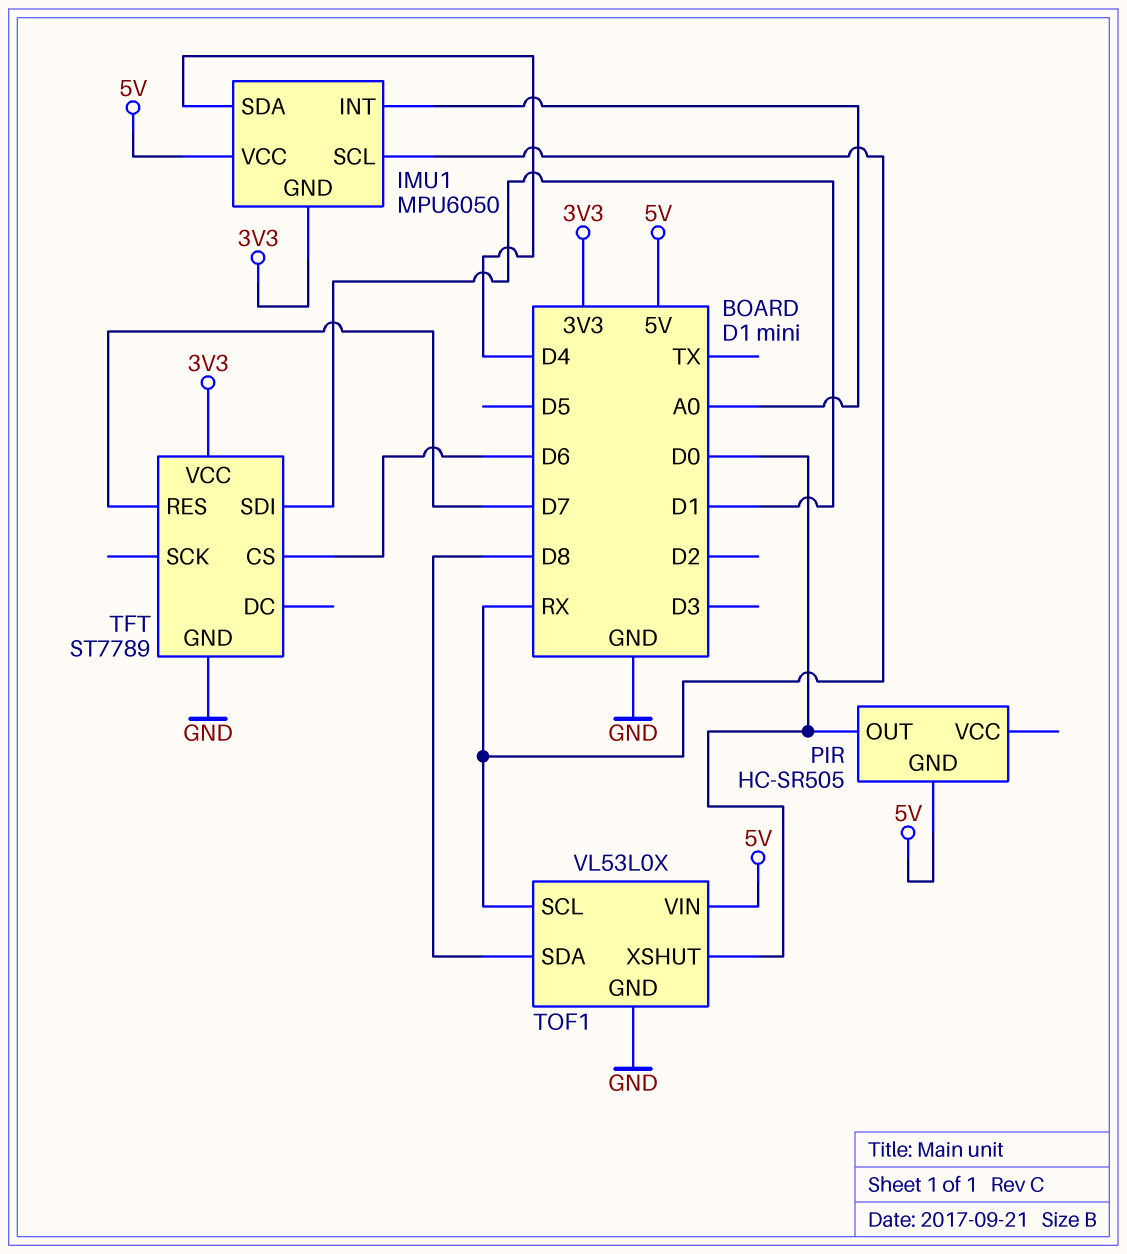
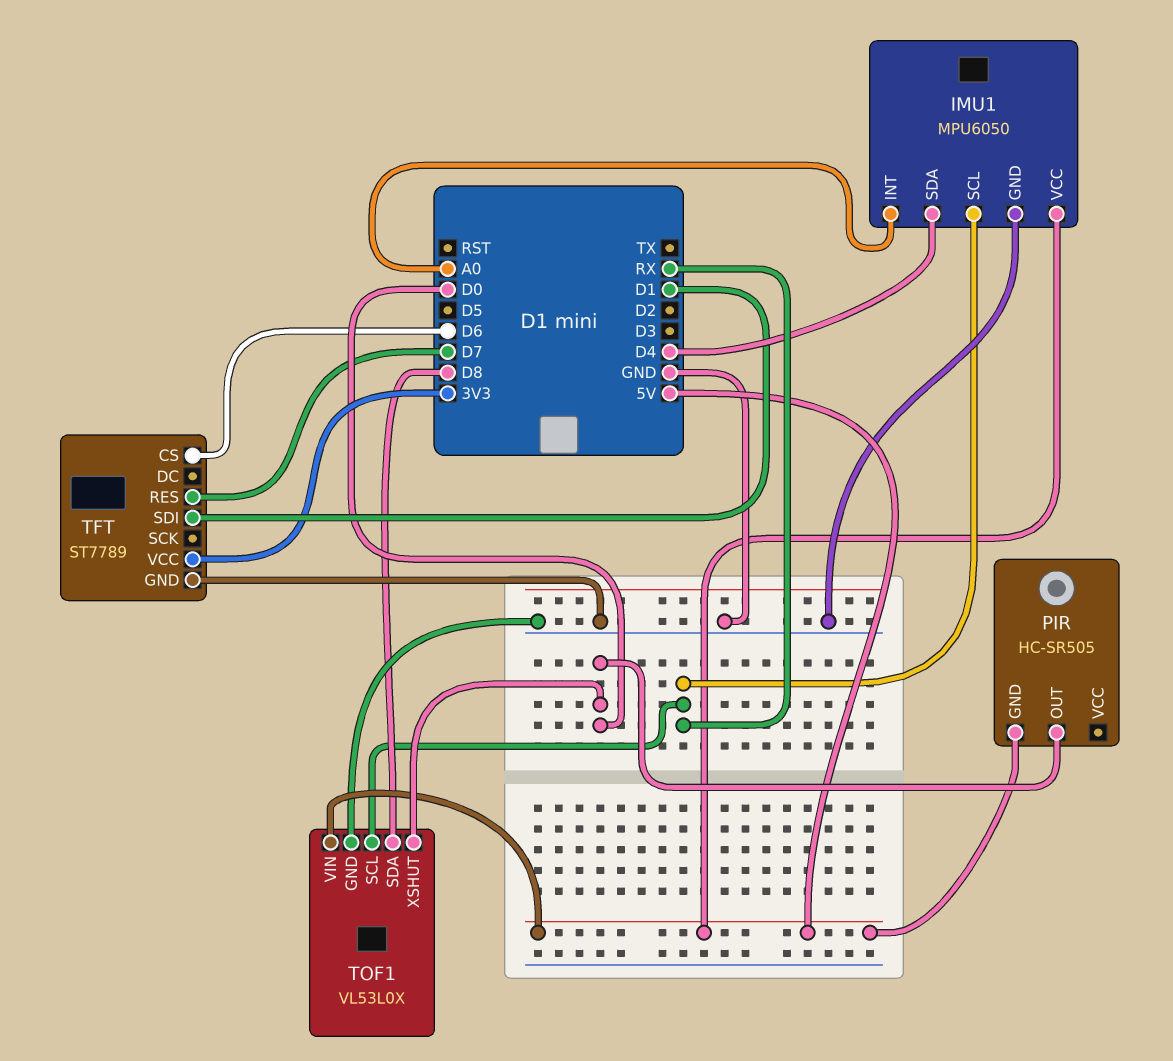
IMU1 pin GND: 3V3 -> GND

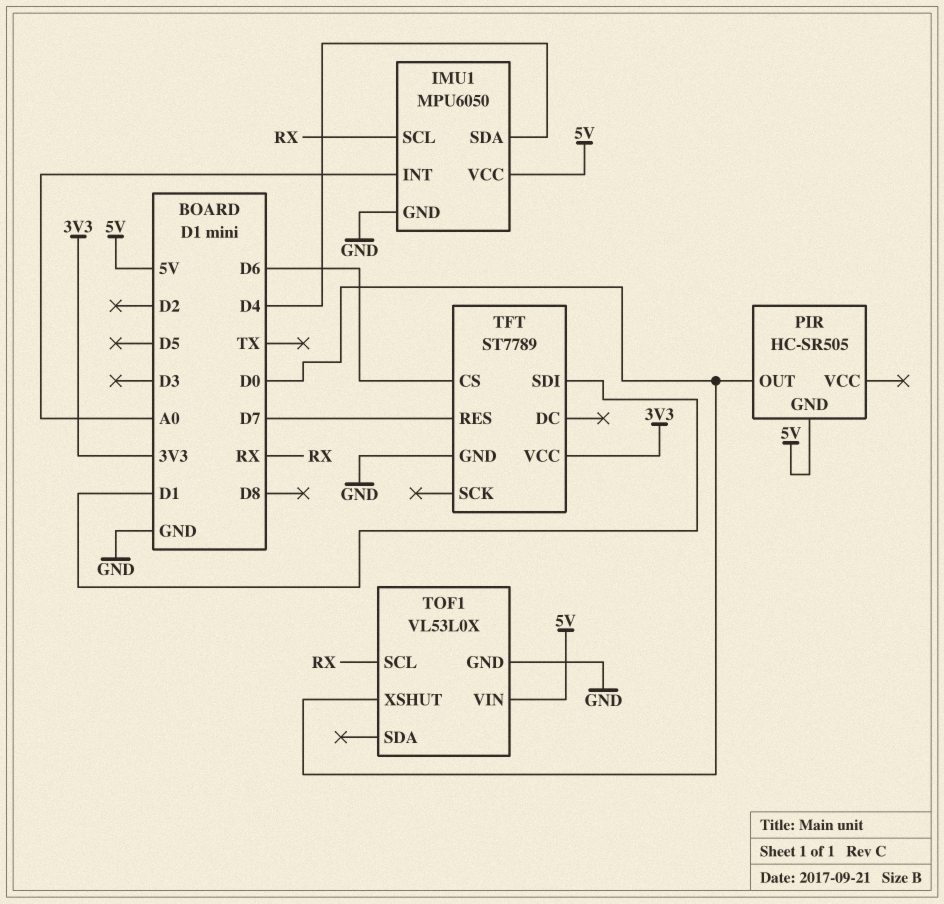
TOF1 pin SDA: D8 -> none

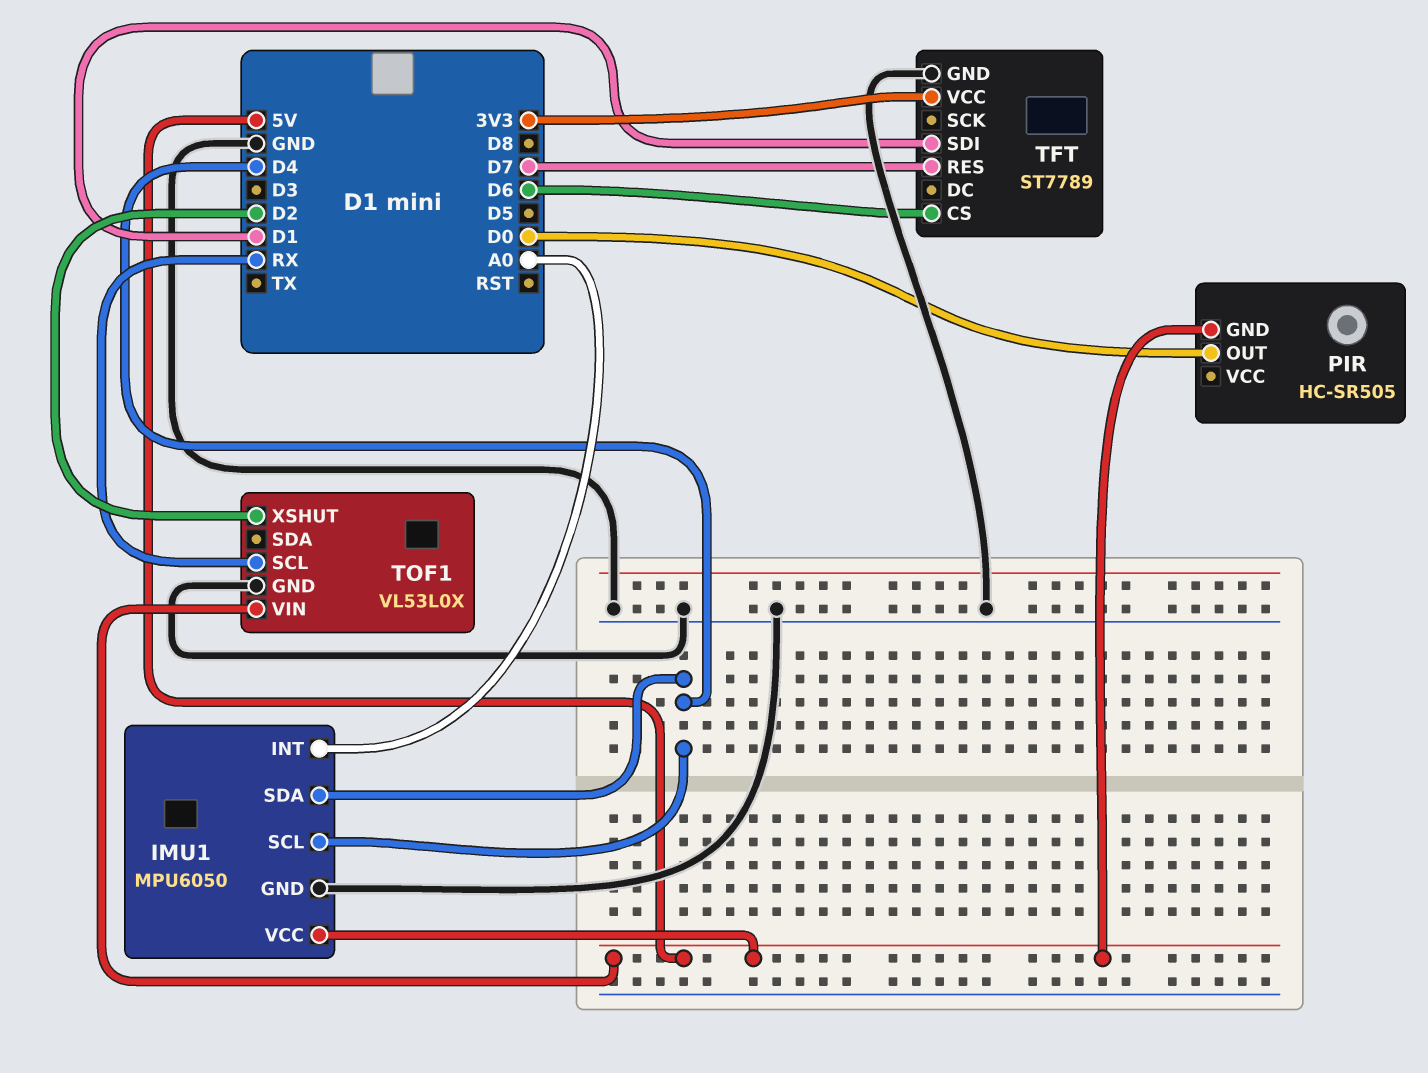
IMU1 pin SCL: RX -> D4
TOF1 pin XSHUT: D0 -> D2

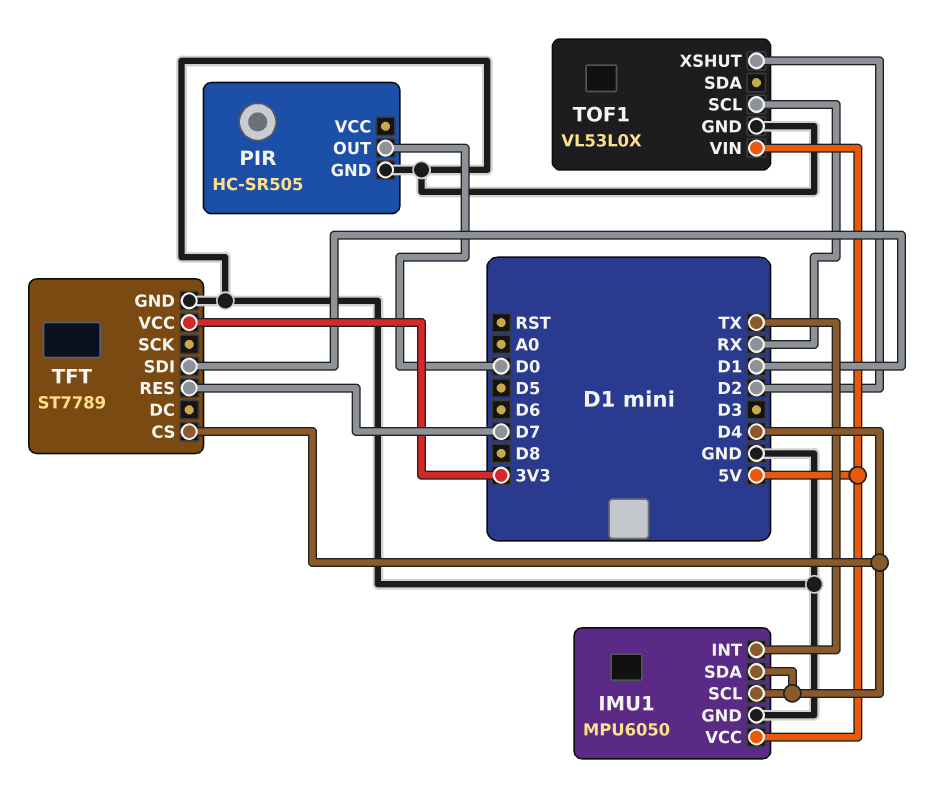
IMU1 pin INT: A0 -> TX
PIR pin GND: 5V -> GND
TFT pin CS: D6 -> D4

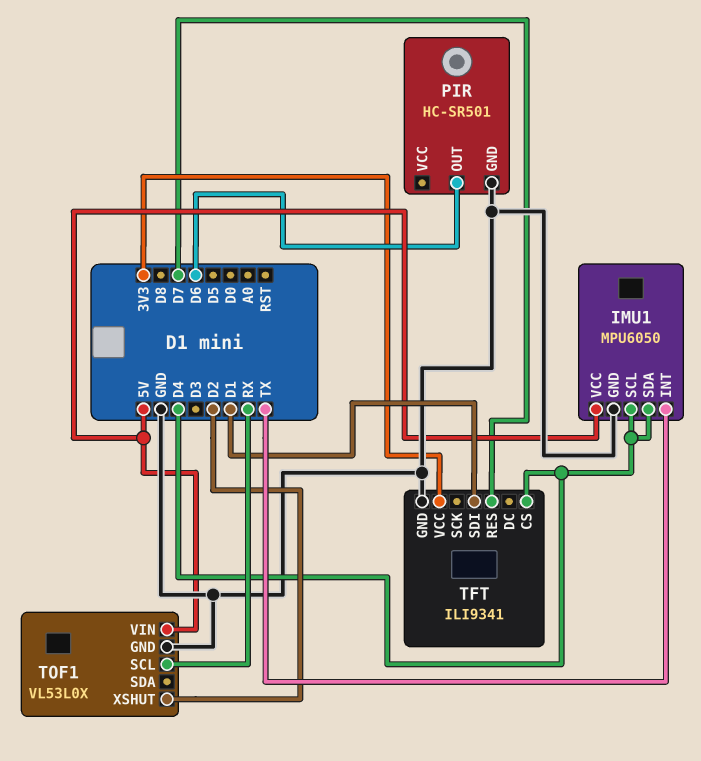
PIR: HC-SR505 -> HC-SR501
PIR pin OUT: D0 -> D6
TFT: ST7789 -> ILI9341

